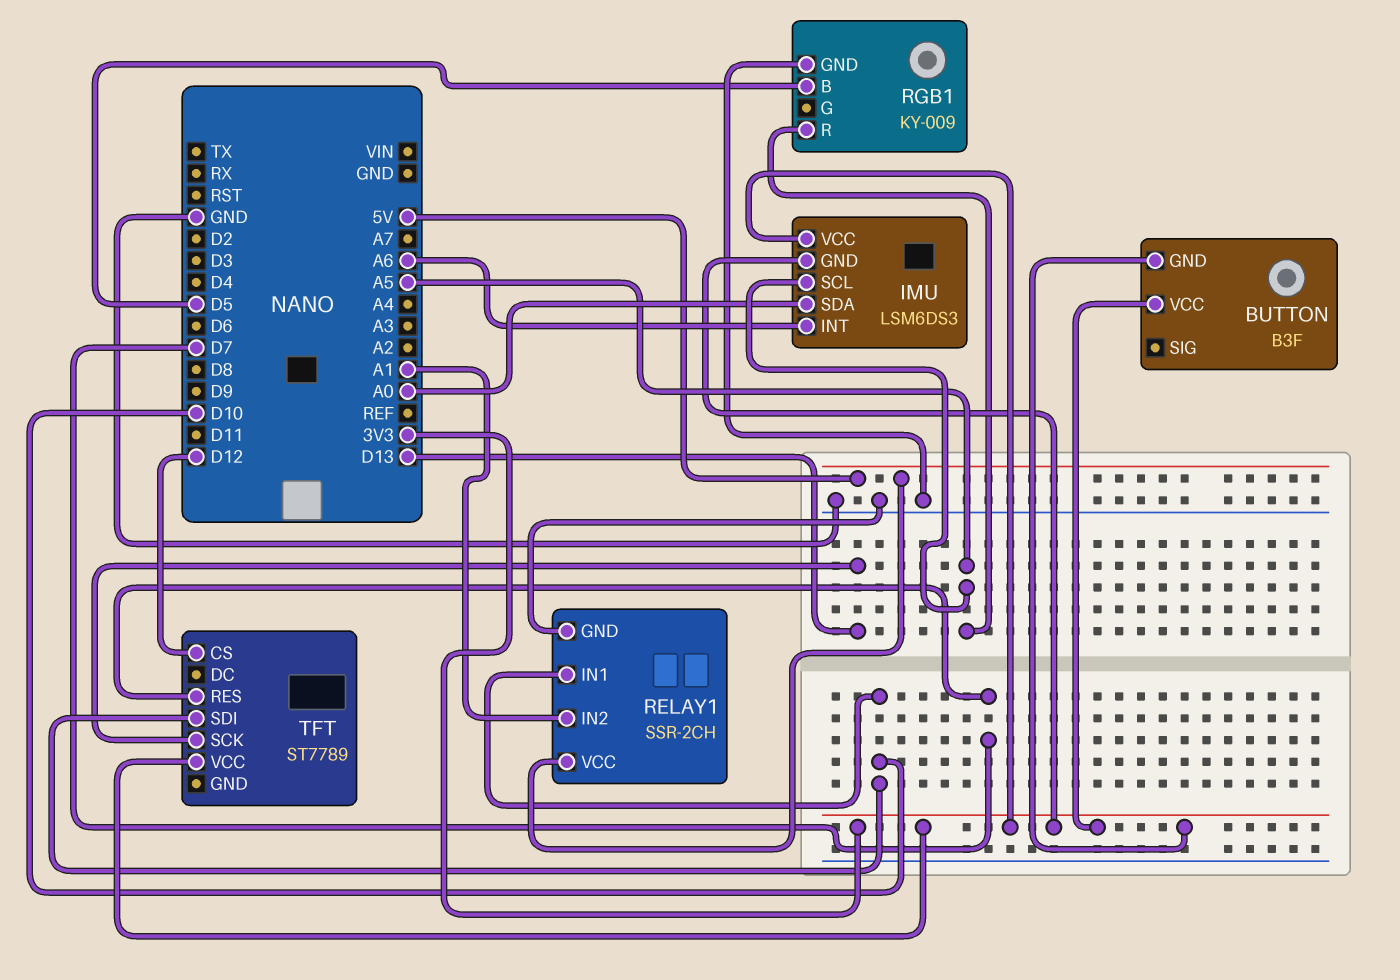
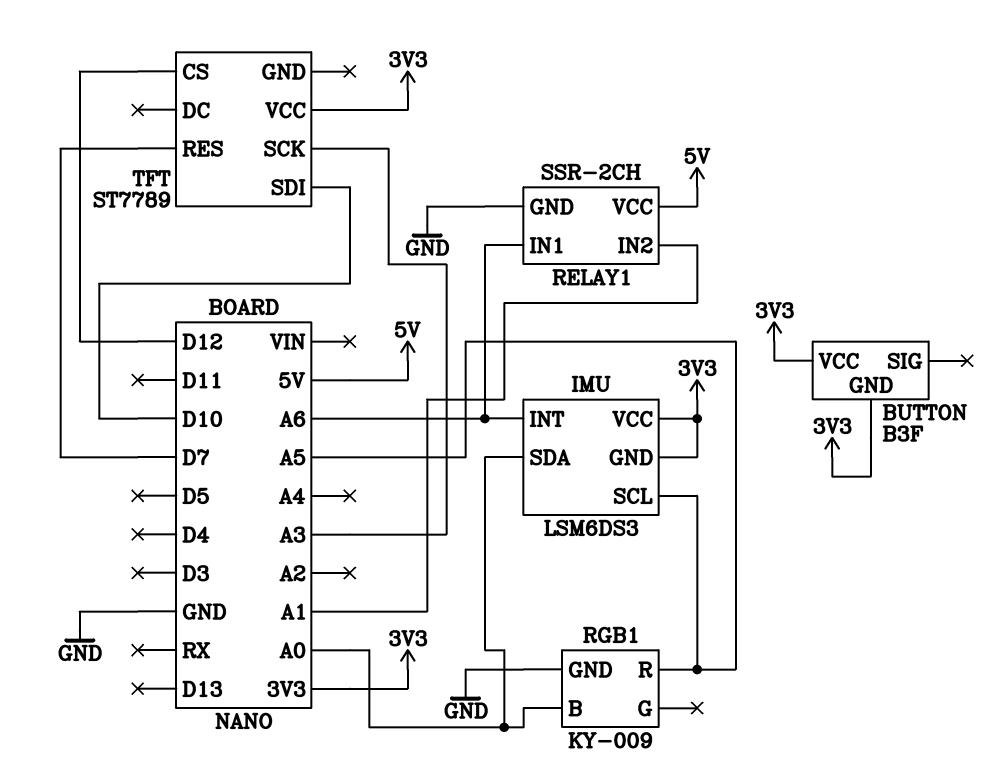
RELAY1 pin IN1: D10 -> A6
RGB1 pin B: D5 -> A0
TFT pin SCK: D13 -> A3

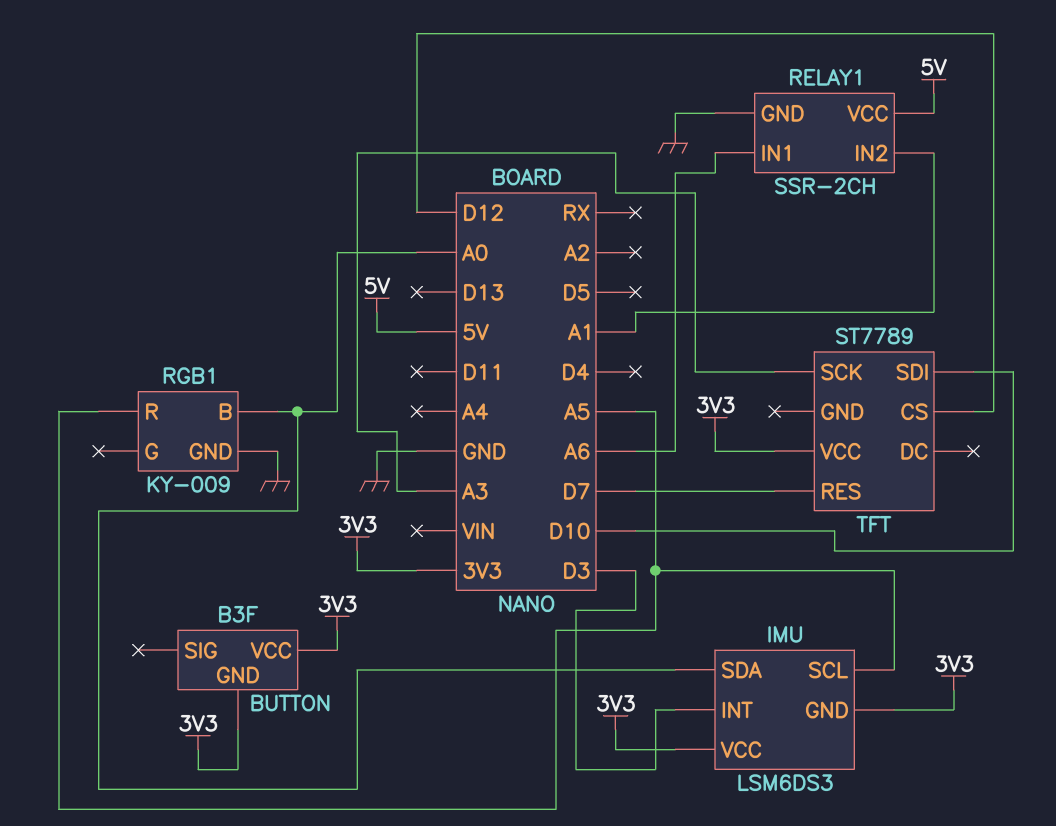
IMU pin INT: A6 -> D3

